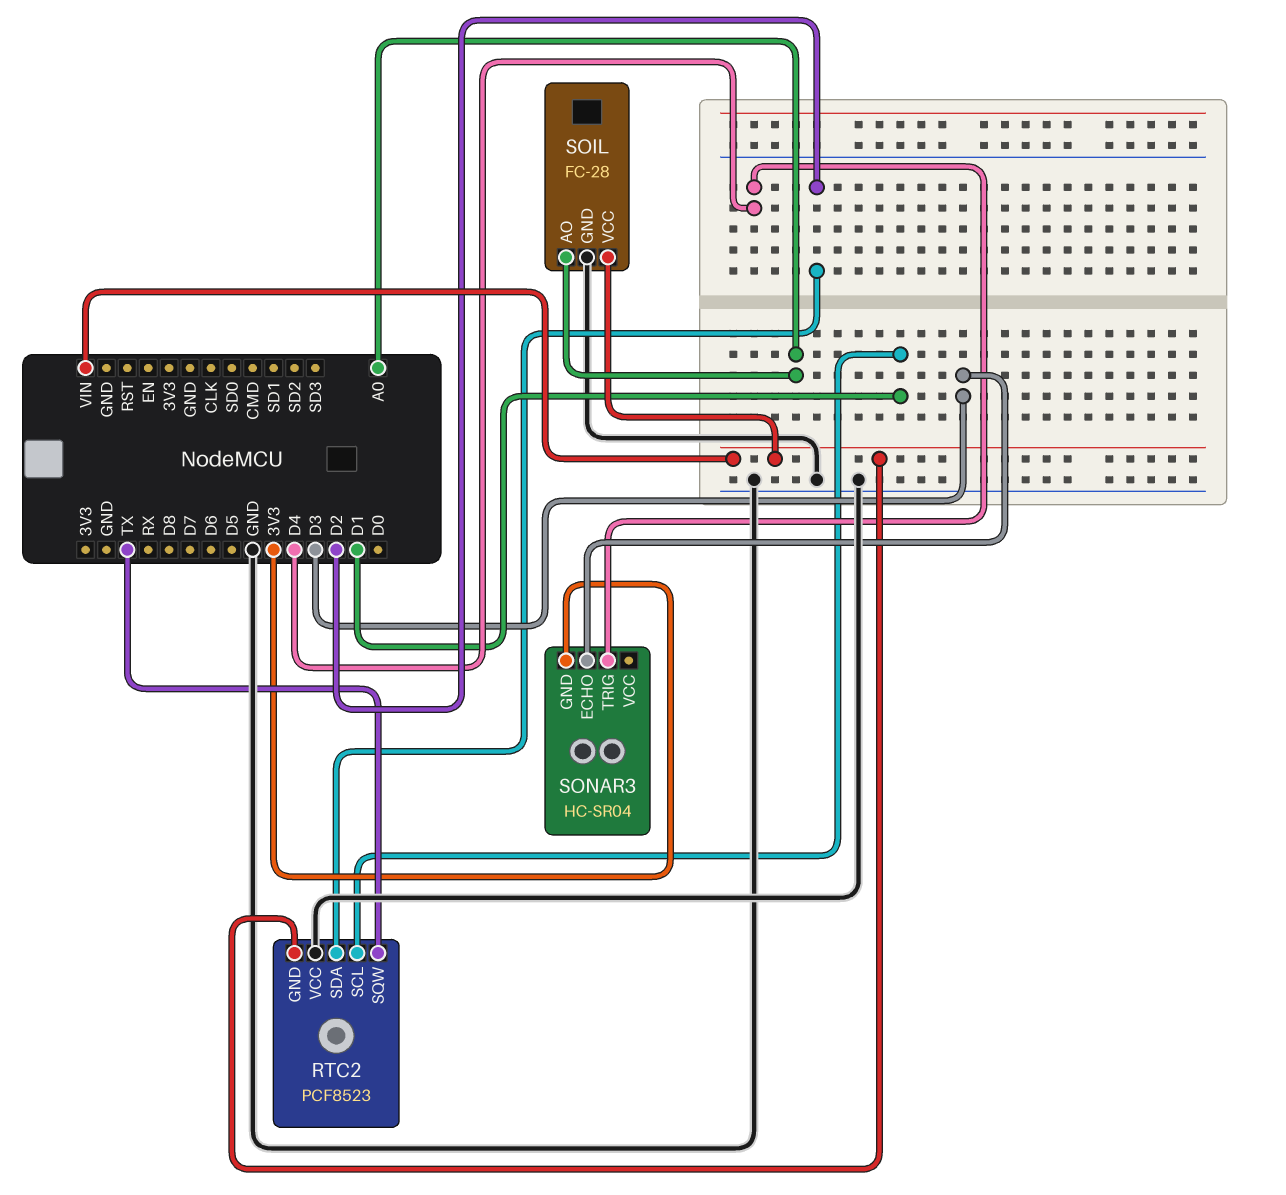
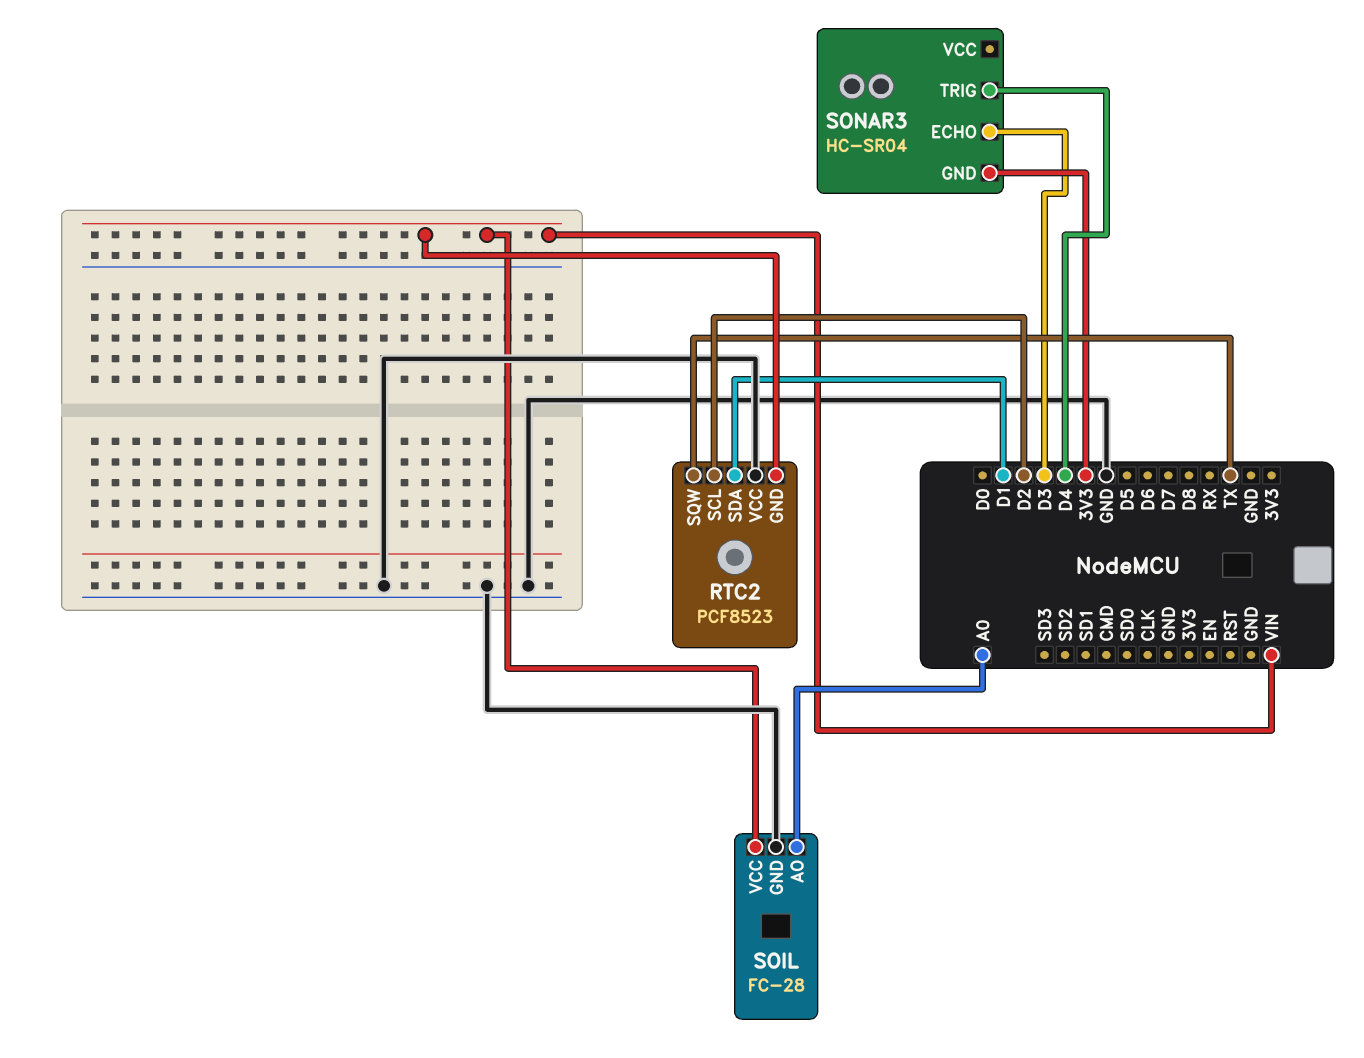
RTC2 pin SCL: D1 -> D2
RTC2 pin SDA: D2 -> D1

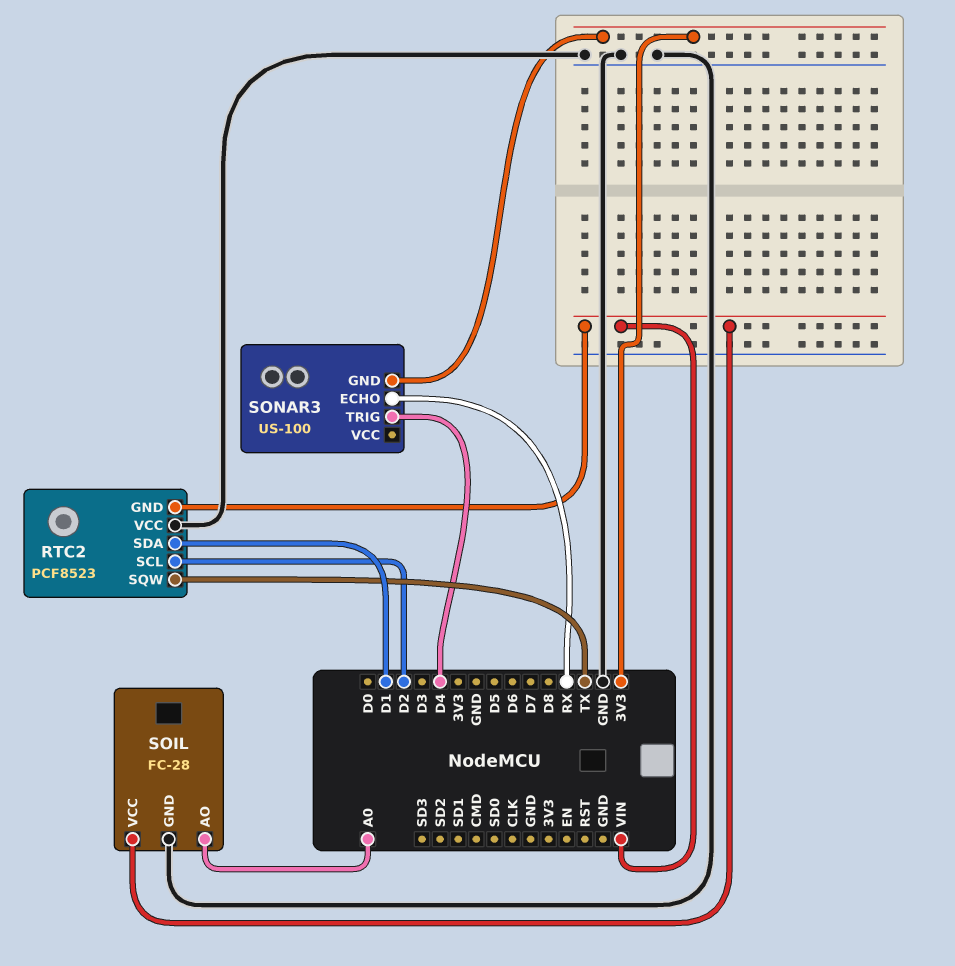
SONAR3: HC-SR04 -> US-100
SONAR3 pin ECHO: D3 -> RX

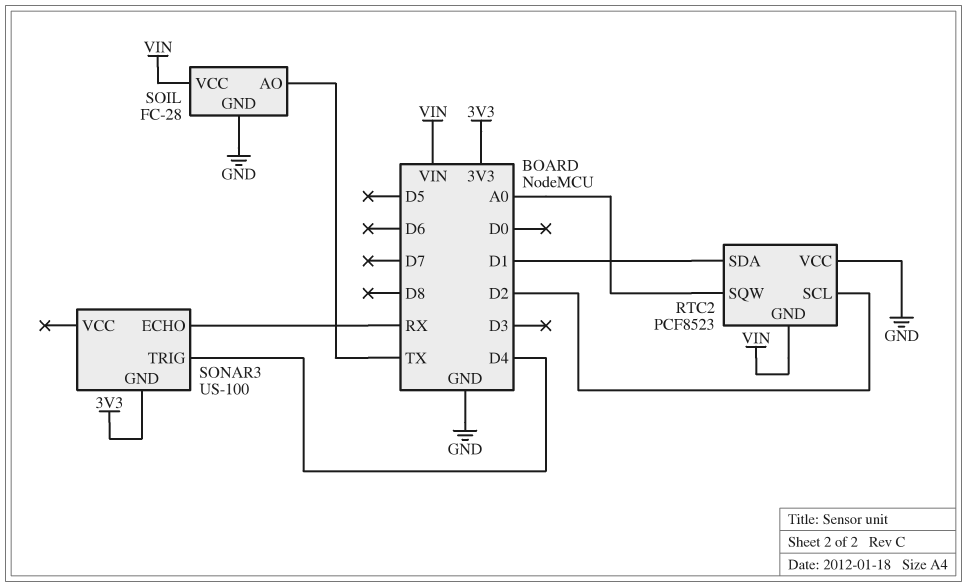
RTC2 pin SQW: TX -> A0
SOIL pin AO: A0 -> TX

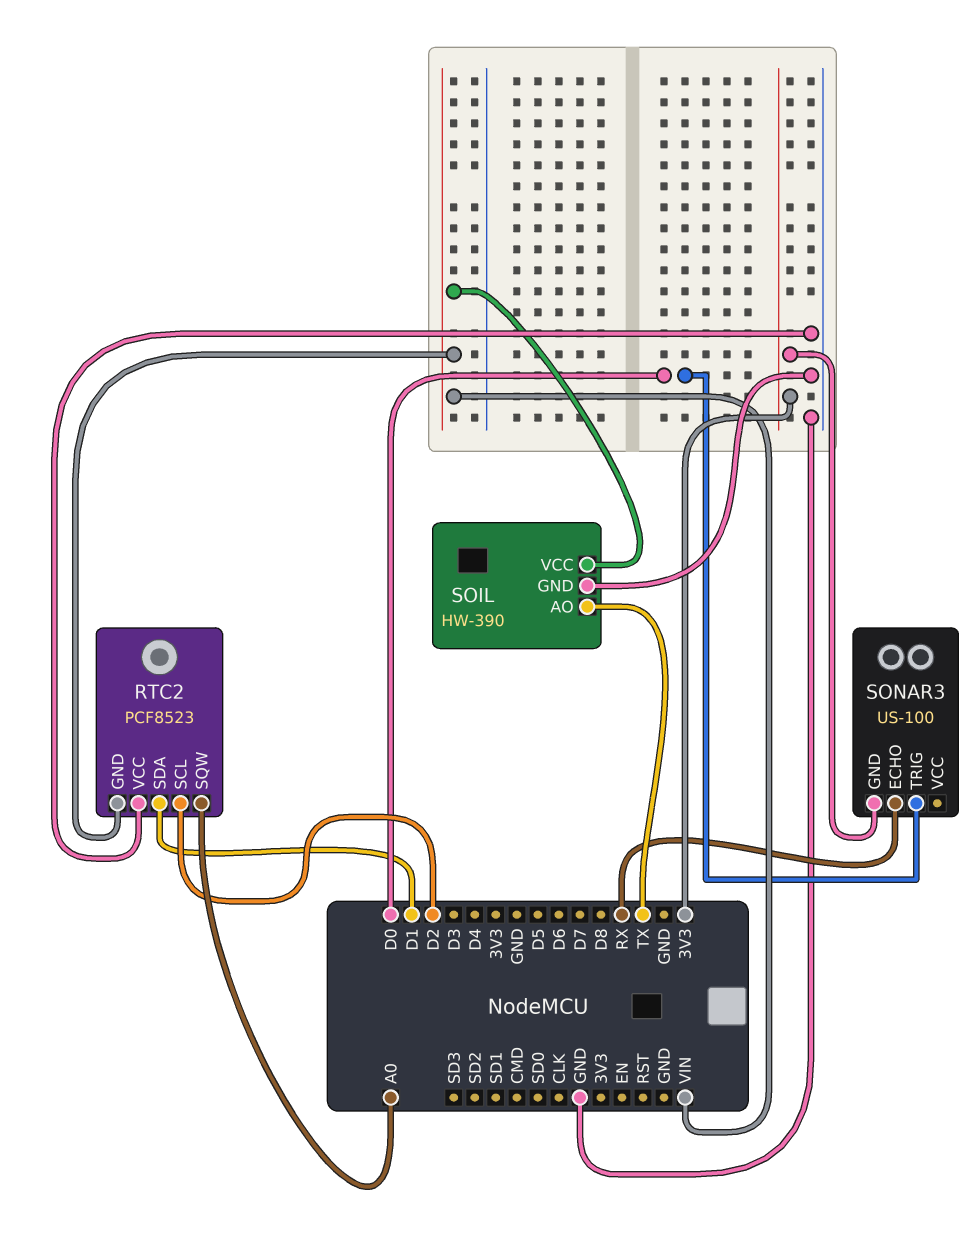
SOIL: FC-28 -> HW-390
SONAR3 pin TRIG: D4 -> D0

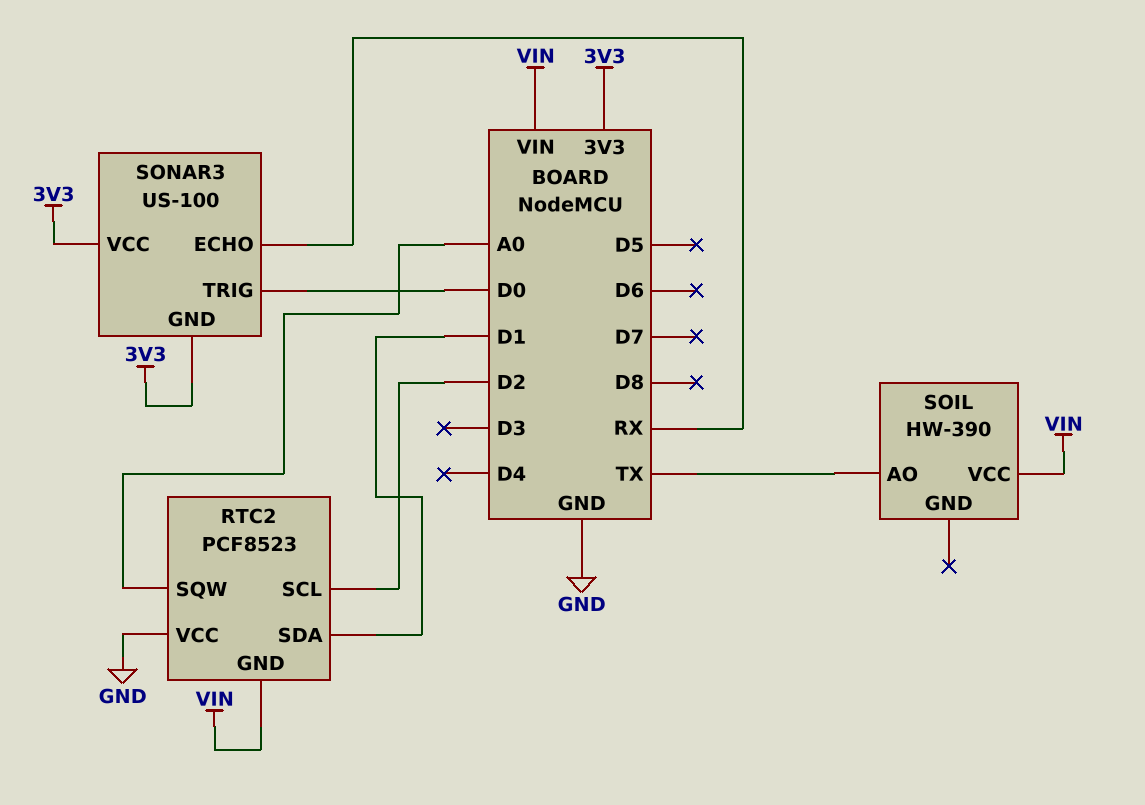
SOIL pin GND: GND -> none
SONAR3 pin VCC: none -> 3V3

